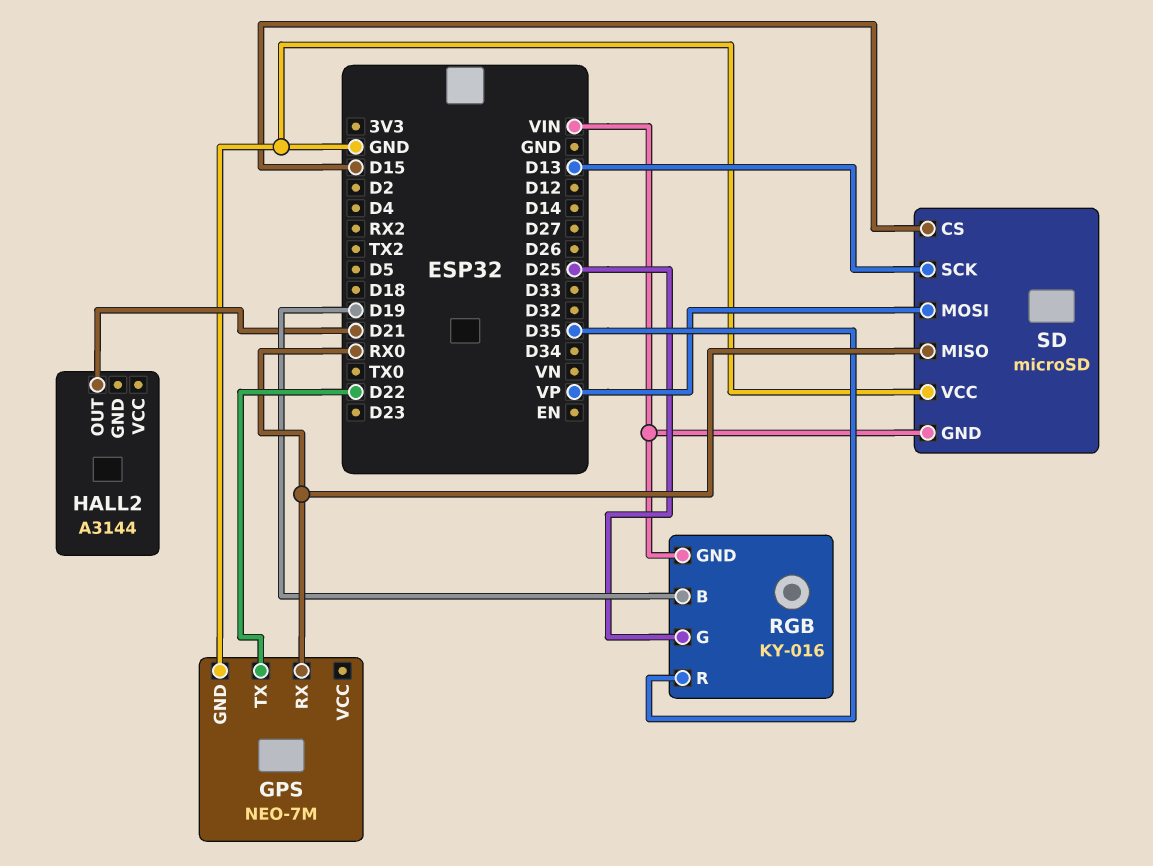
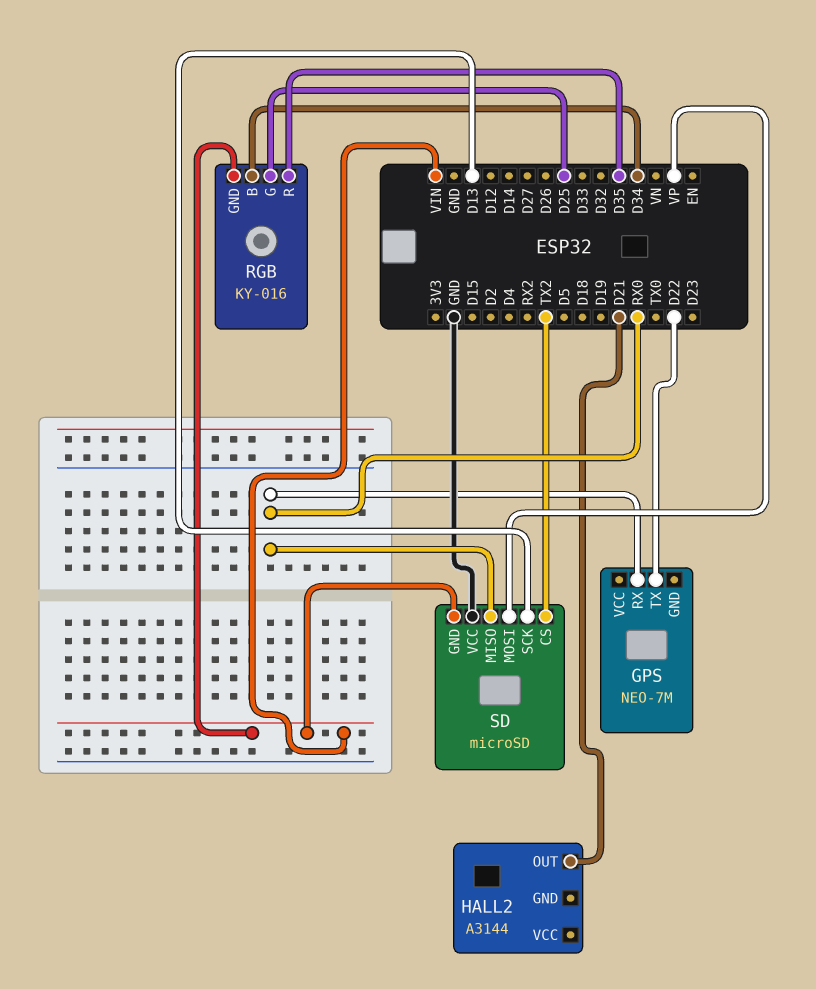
GPS pin GND: GND -> none
RGB pin B: D19 -> D34
SD pin CS: D15 -> TX2

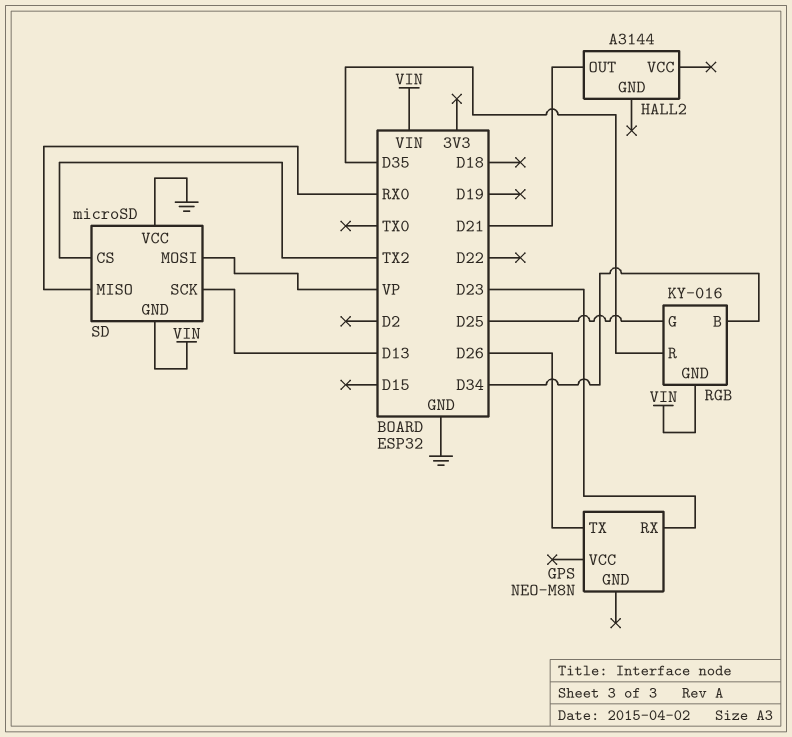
GPS: NEO-7M -> NEO-M8N
GPS pin RX: RX0 -> D23
GPS pin TX: D22 -> D26

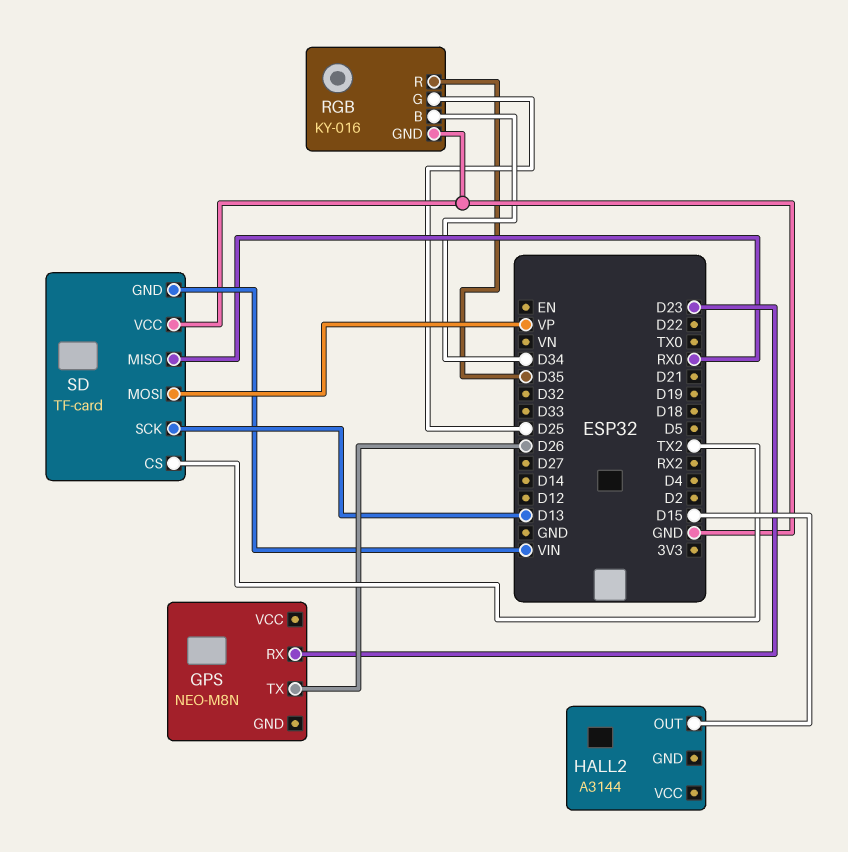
HALL2 pin OUT: D21 -> D15
RGB pin GND: VIN -> GND
SD: microSD -> TF-card

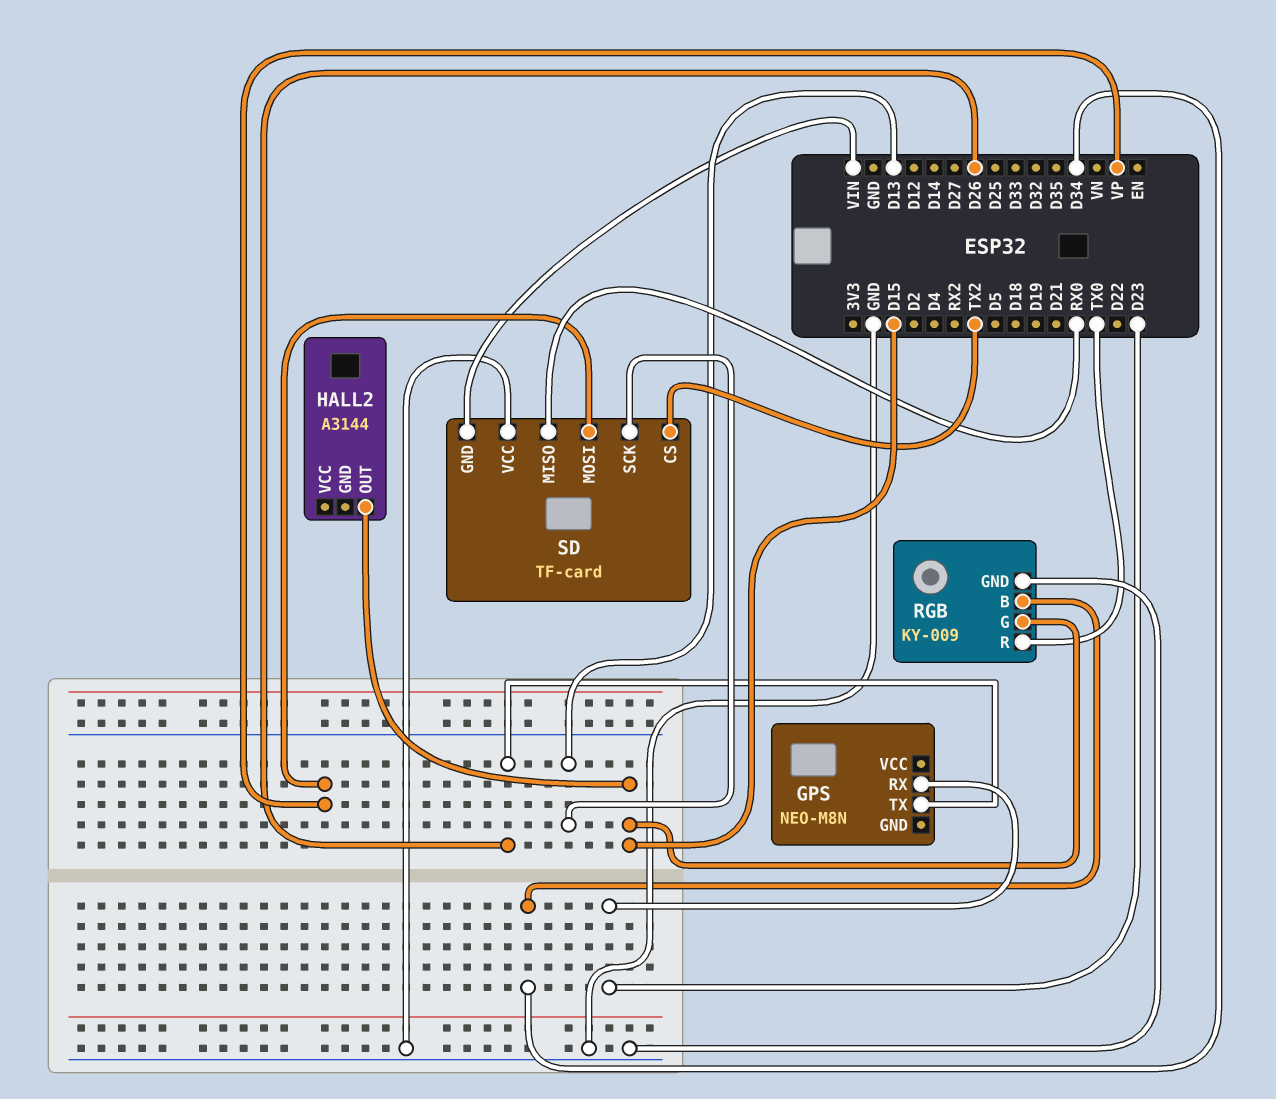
RGB: KY-016 -> KY-009
RGB pin G: D25 -> D15
RGB pin R: D35 -> TX0

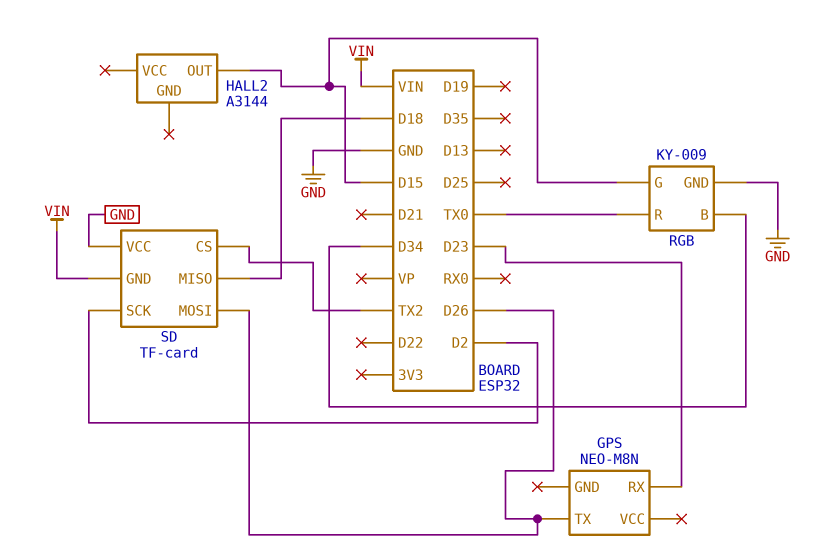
SD pin MISO: RX0 -> D18
SD pin MOSI: VP -> D26
SD pin SCK: D13 -> D2

